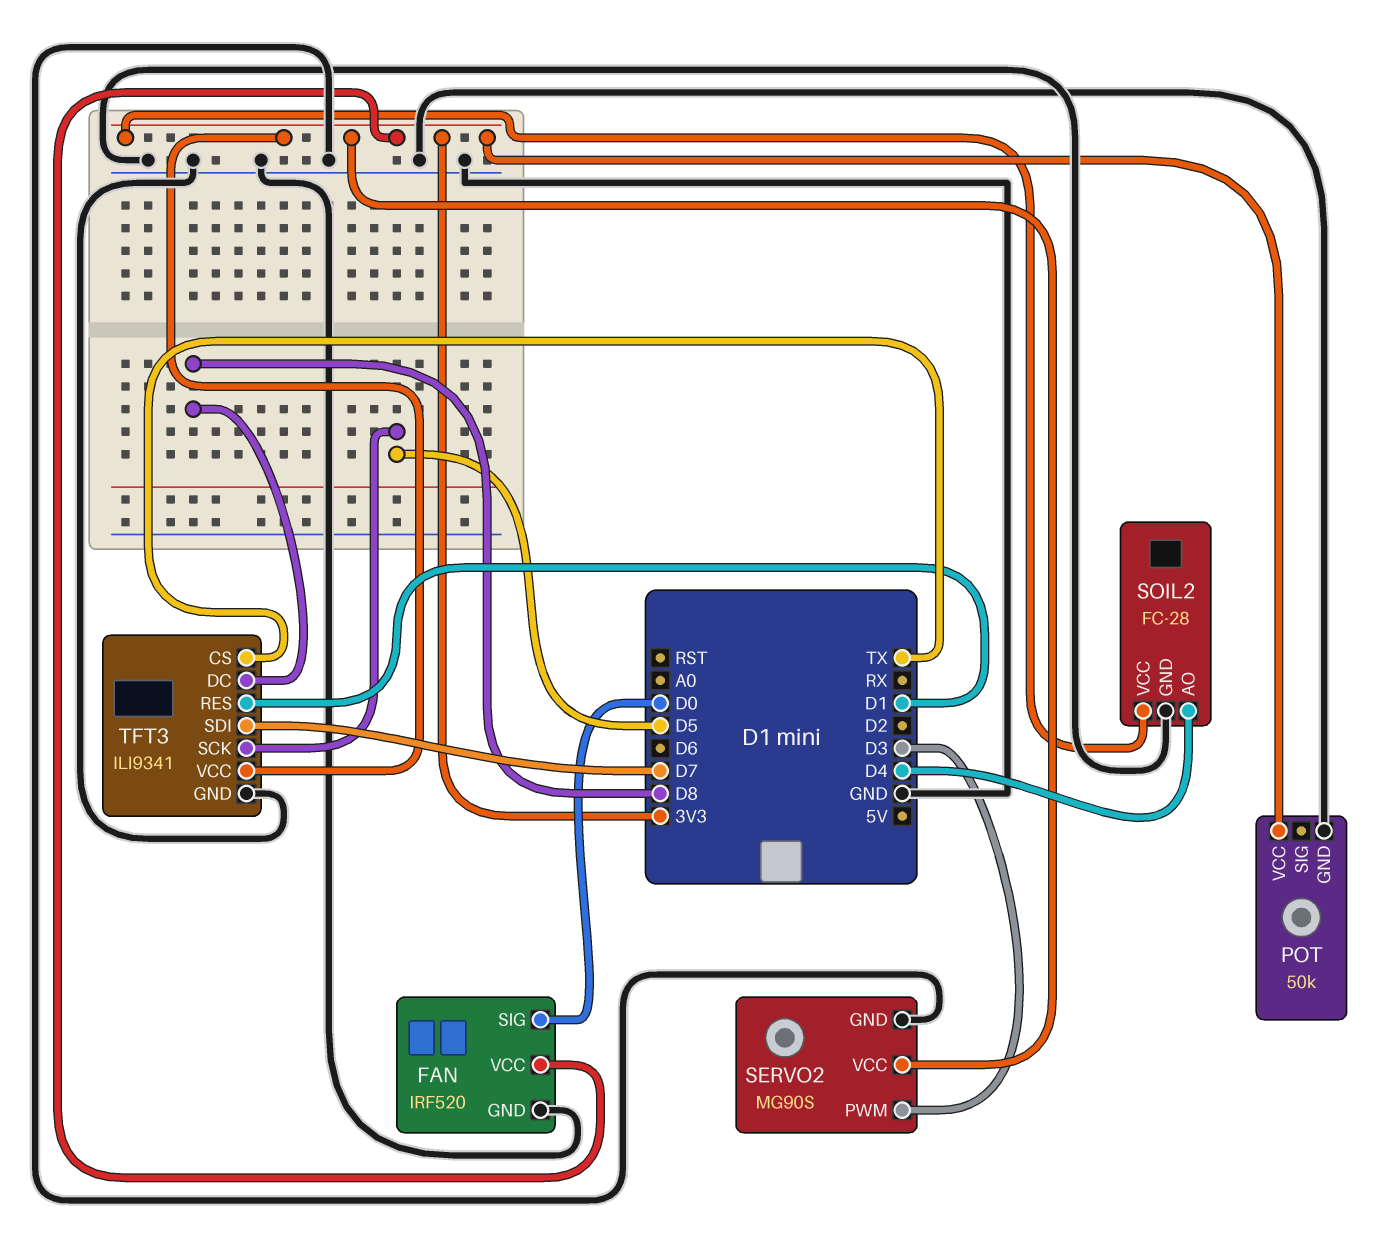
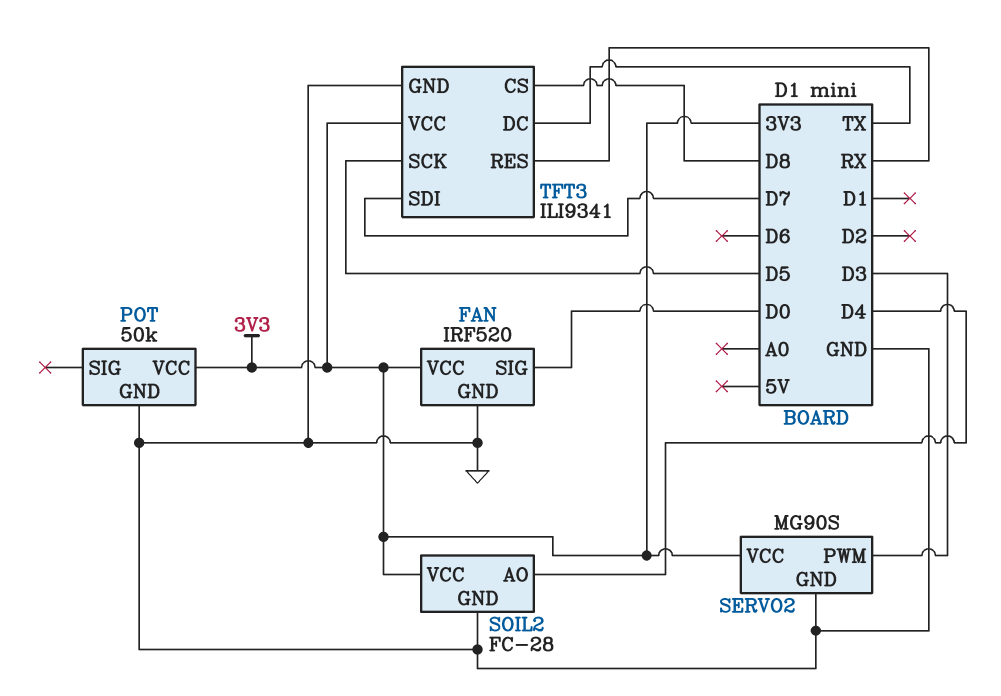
TFT3 pin CS: TX -> D8
TFT3 pin DC: D8 -> TX
TFT3 pin RES: D1 -> RX

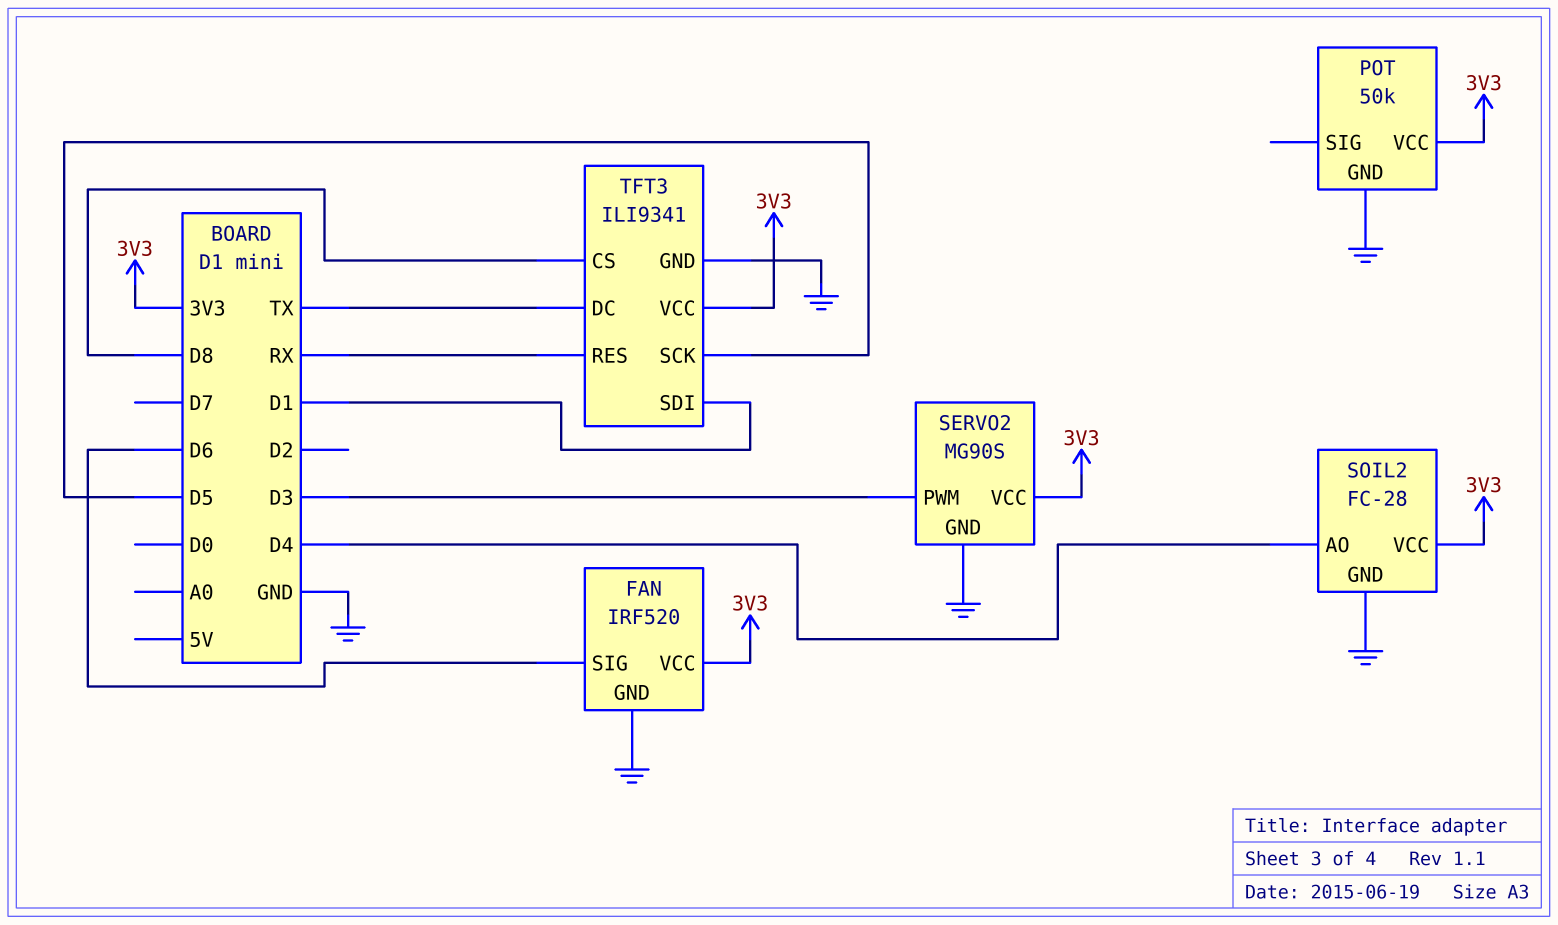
FAN pin SIG: D0 -> D6
TFT3 pin SDI: D7 -> D1

